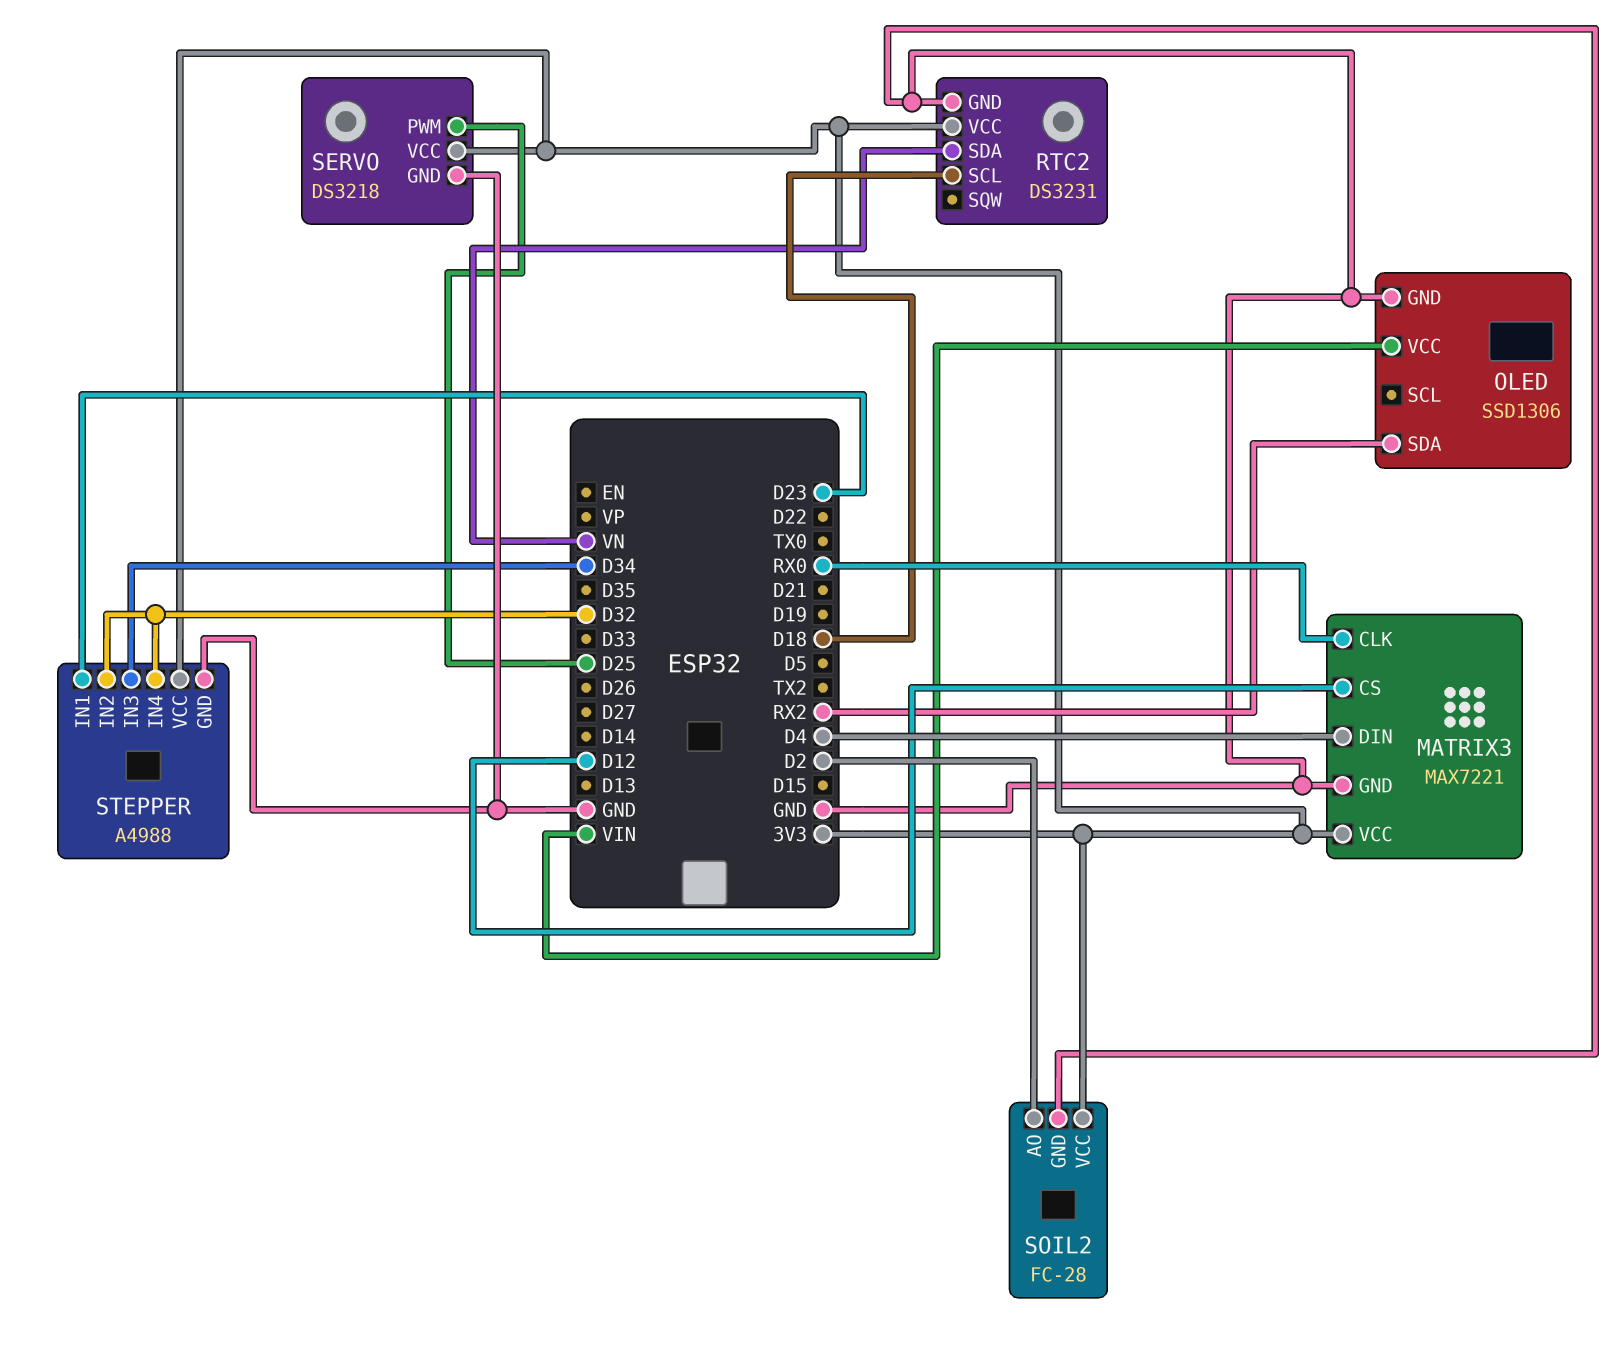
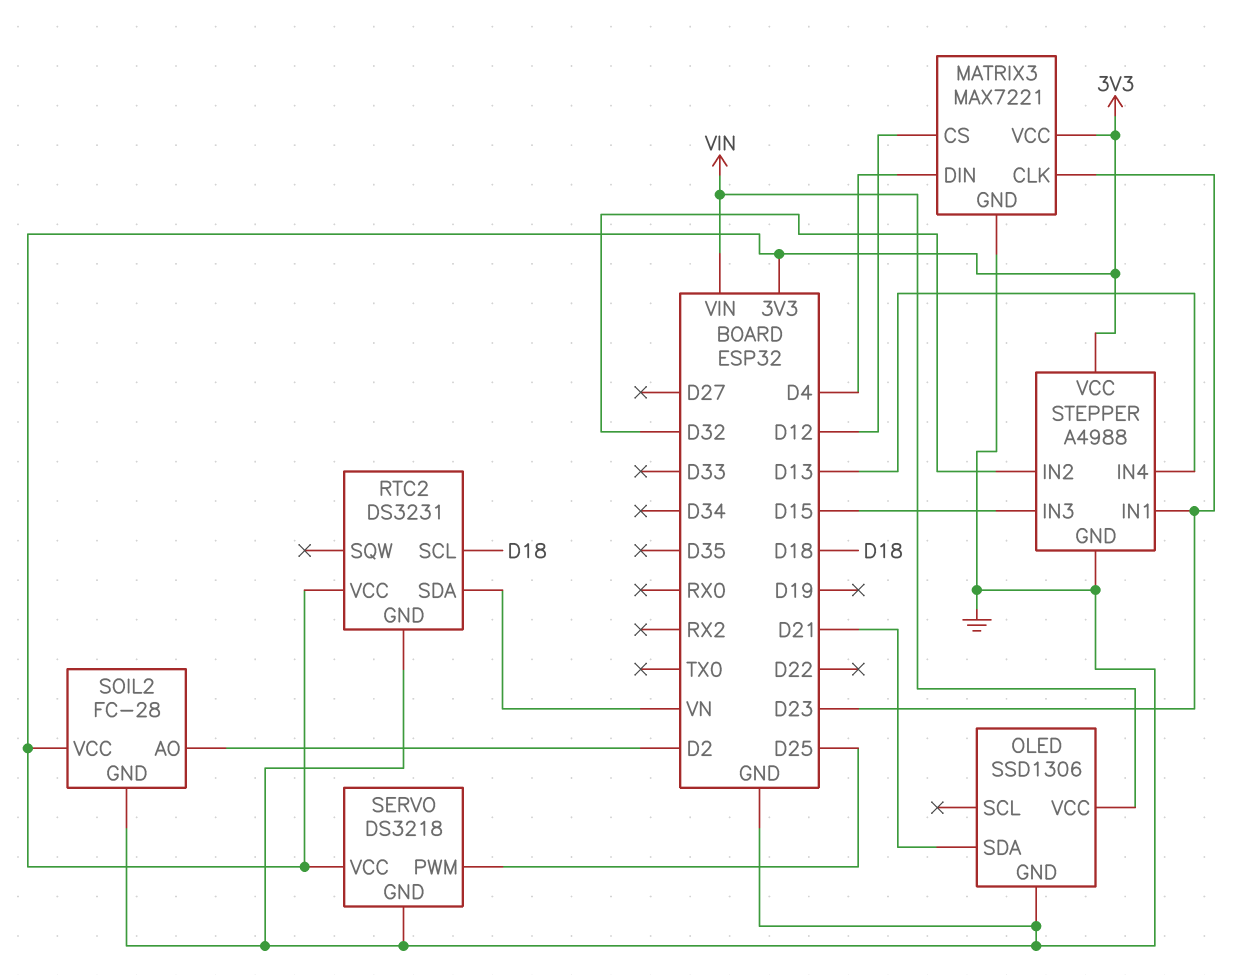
MATRIX3 pin CLK: RX0 -> D23
OLED pin SDA: RX2 -> D21
STEPPER pin IN3: D34 -> D15
STEPPER pin IN4: D32 -> D13

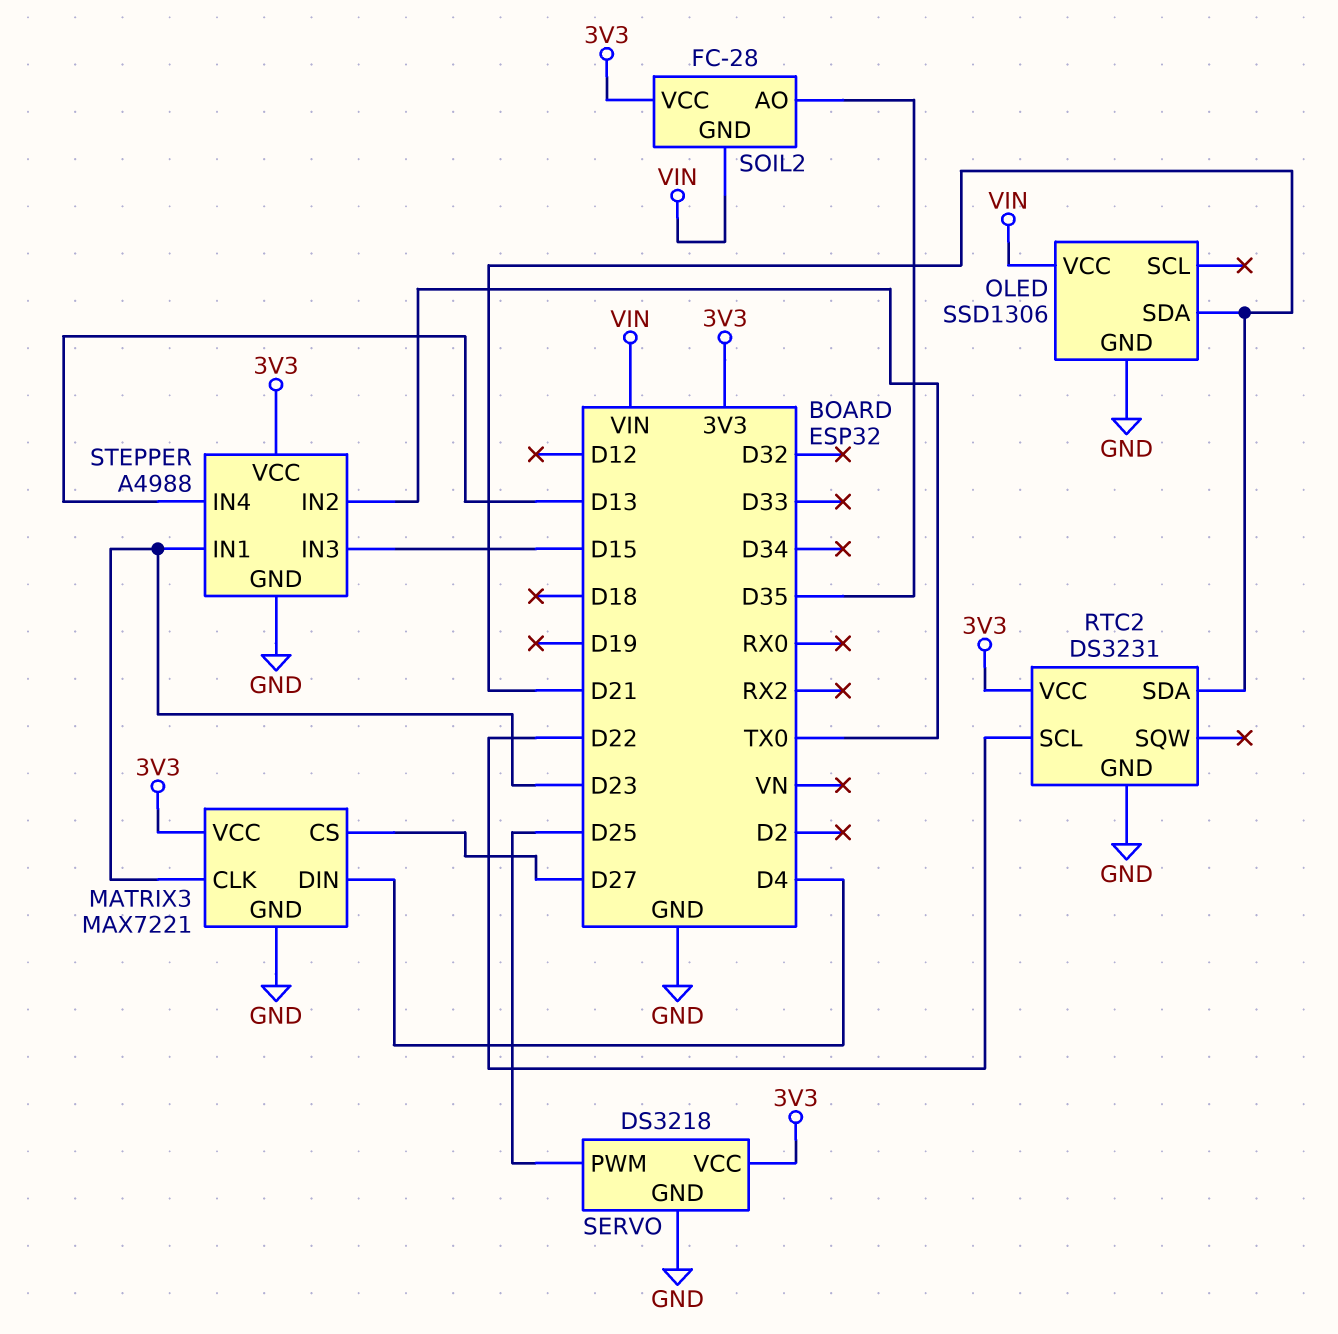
MATRIX3 pin CS: D12 -> D27
RTC2 pin SCL: D18 -> D22
RTC2 pin SDA: VN -> D21
SOIL2 pin AO: D2 -> D35
SOIL2 pin GND: GND -> VIN
STEPPER pin IN2: D32 -> TX0

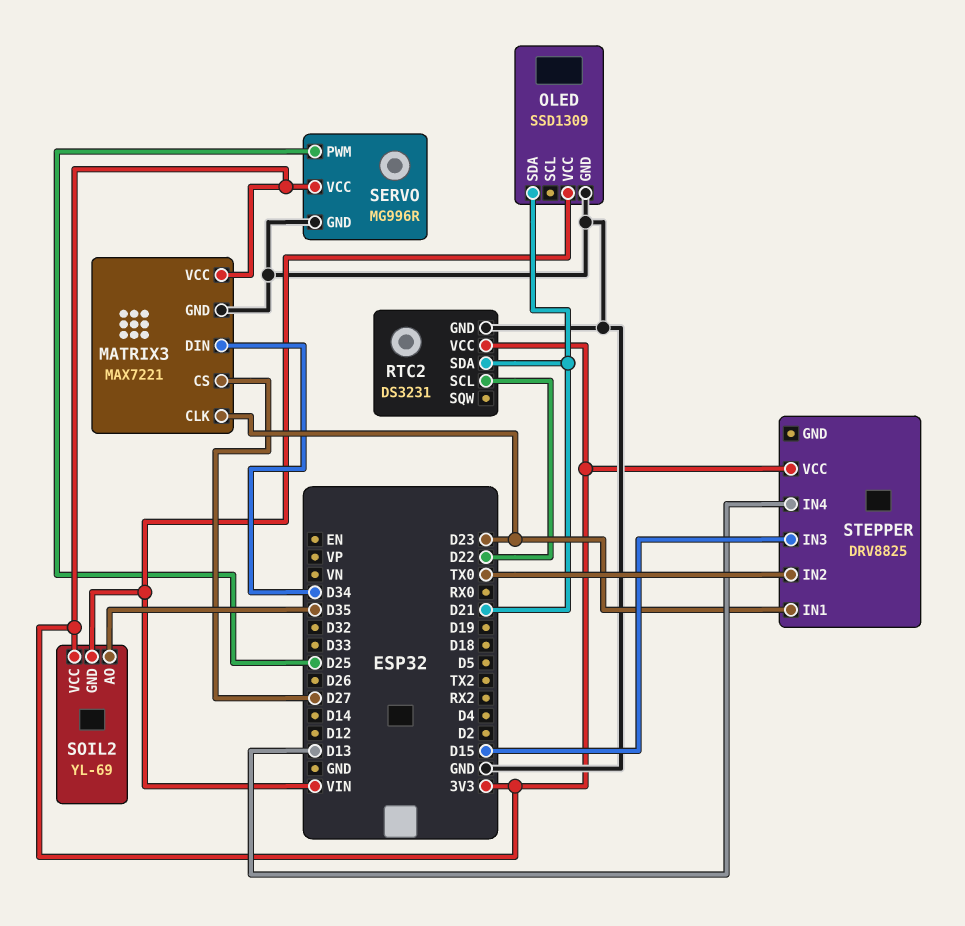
MATRIX3 pin DIN: D4 -> D34
OLED: SSD1306 -> SSD1309
SERVO: DS3218 -> MG996R
SOIL2: FC-28 -> YL-69
STEPPER: A4988 -> DRV8825
STEPPER pin GND: GND -> none

